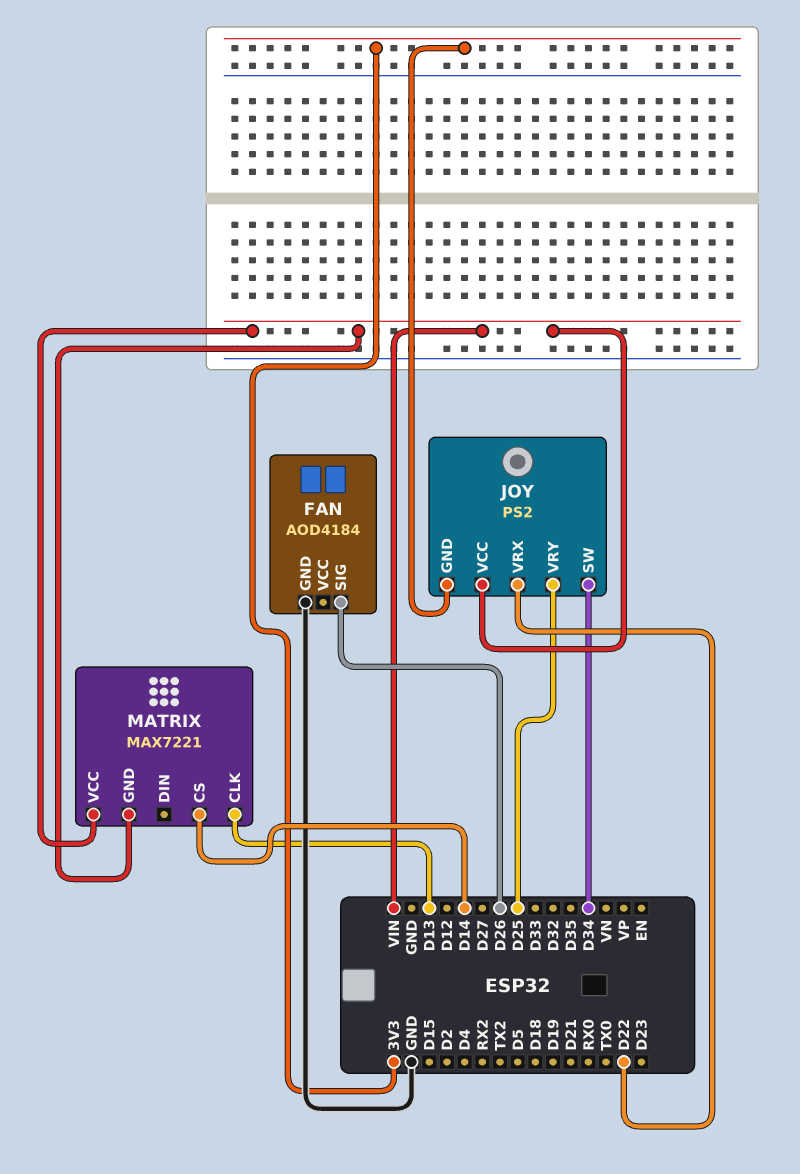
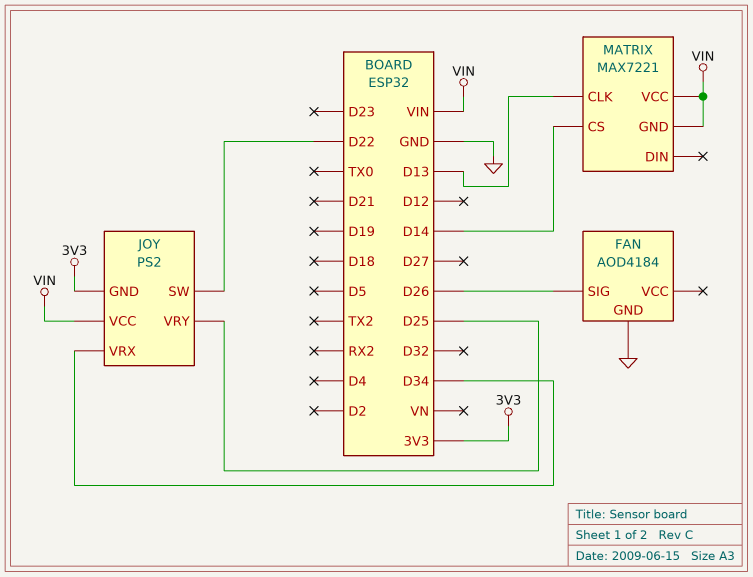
JOY pin SW: D34 -> D22
JOY pin VRX: D22 -> D34

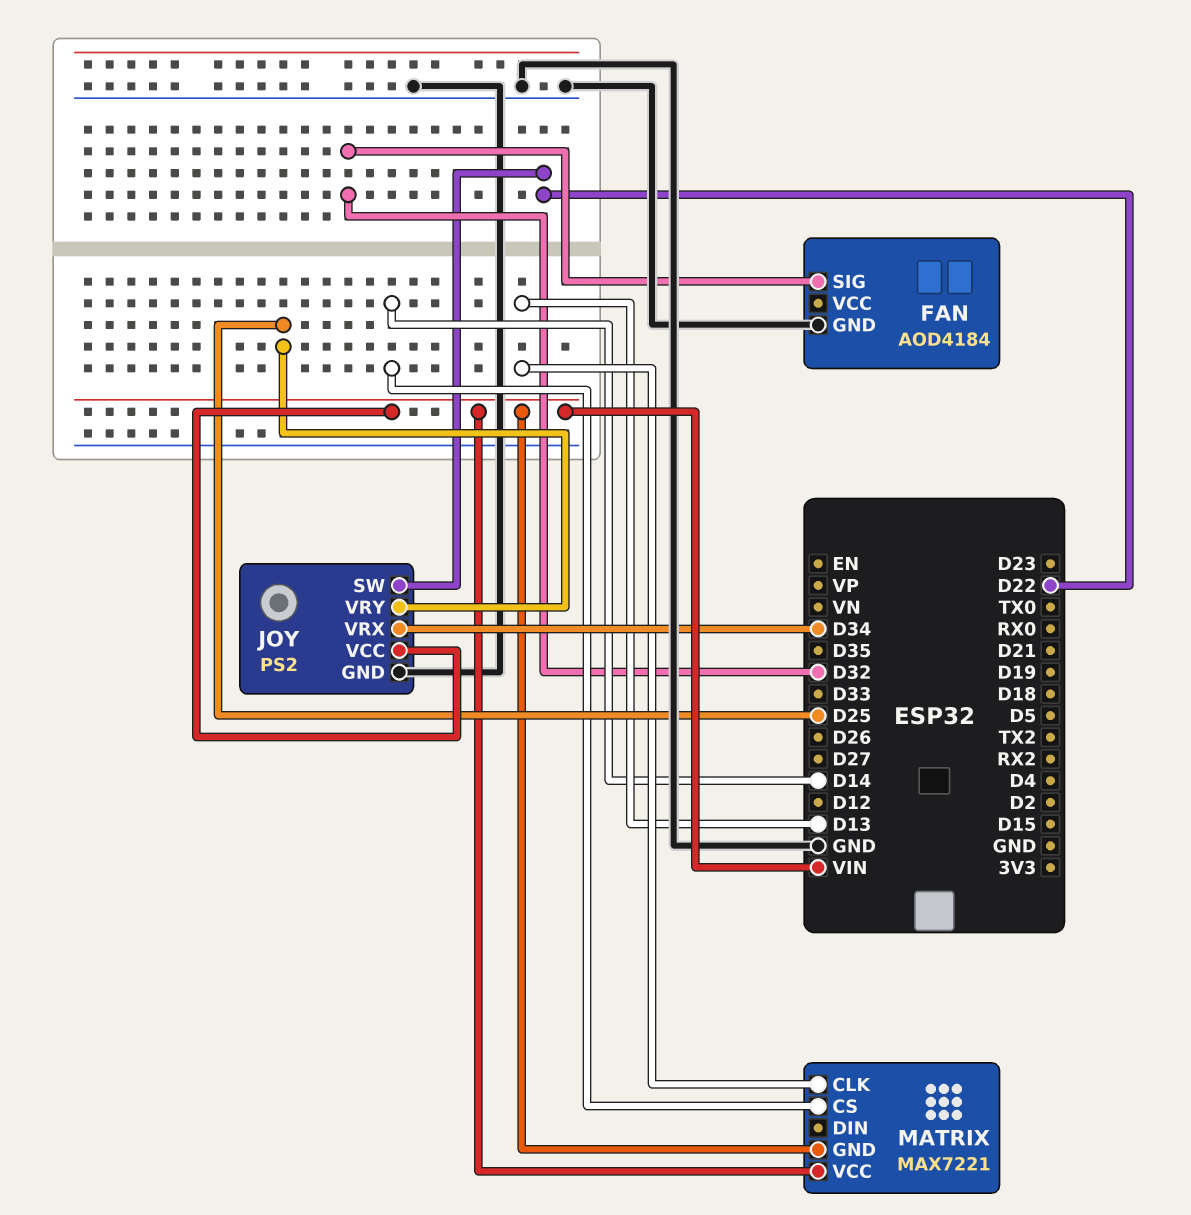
FAN pin SIG: D26 -> D32
JOY pin GND: 3V3 -> GND

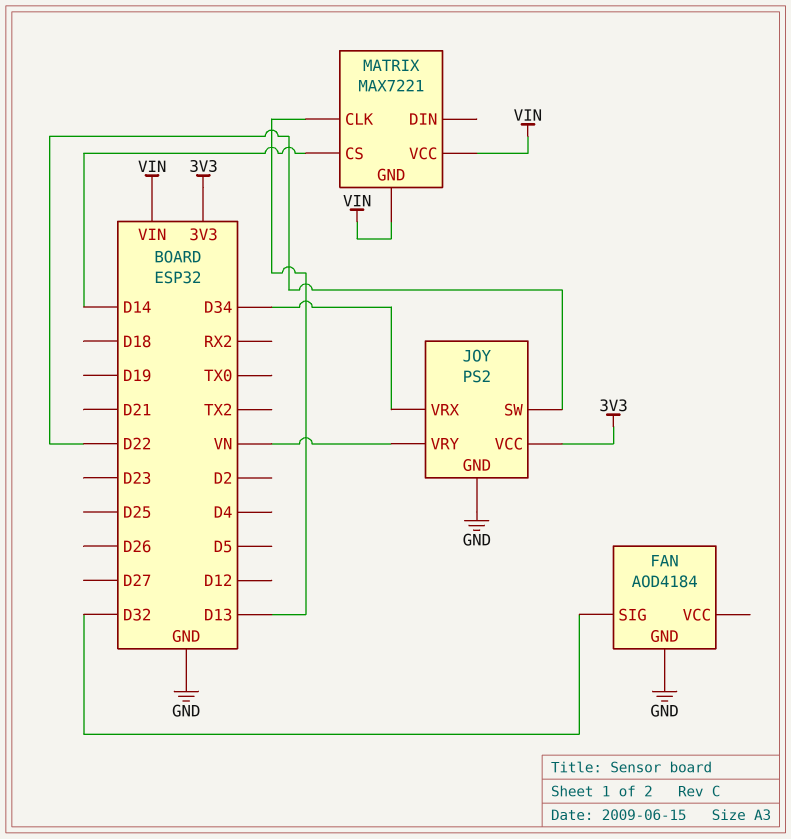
JOY pin VCC: VIN -> 3V3
JOY pin VRY: D25 -> VN

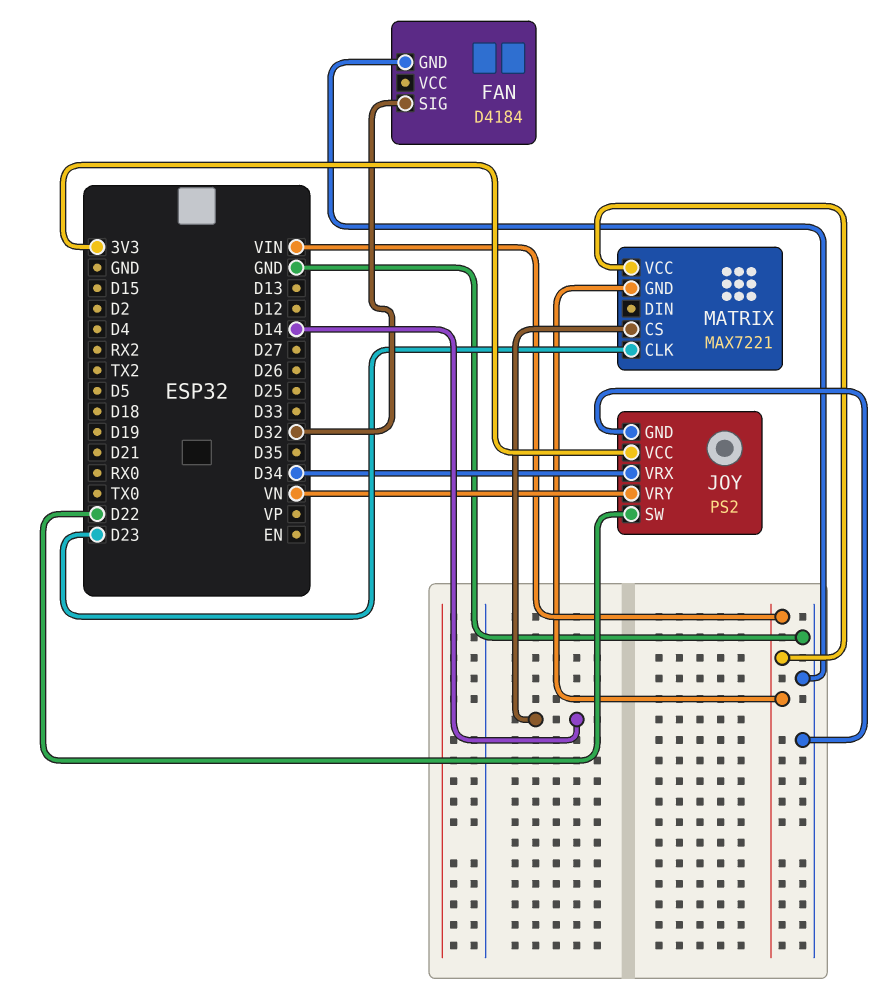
FAN: AOD4184 -> D4184
MATRIX pin CLK: D13 -> D23

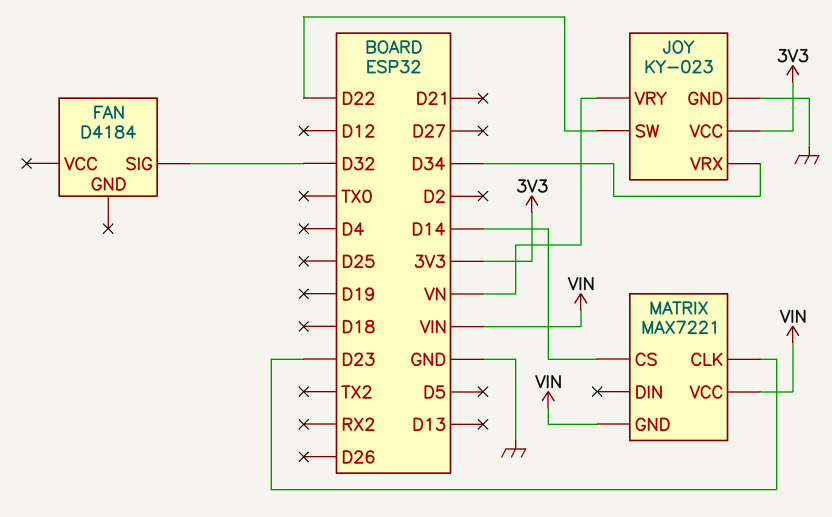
FAN pin GND: GND -> none
JOY: PS2 -> KY-023

